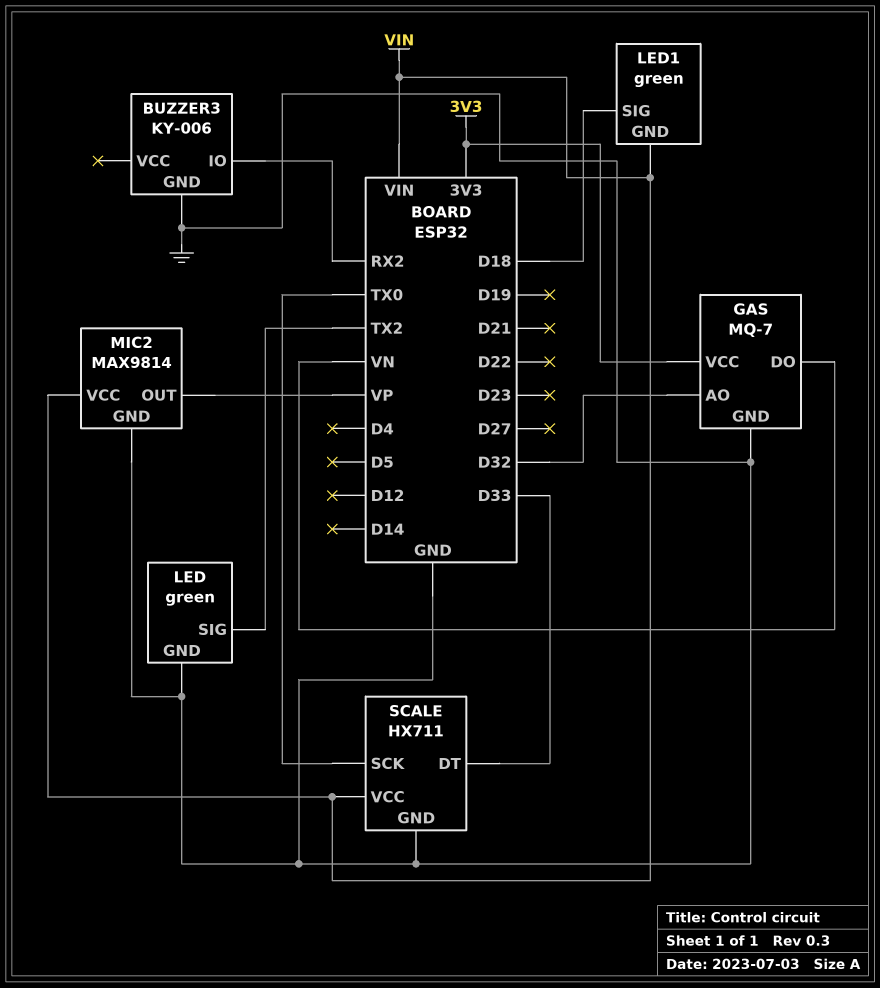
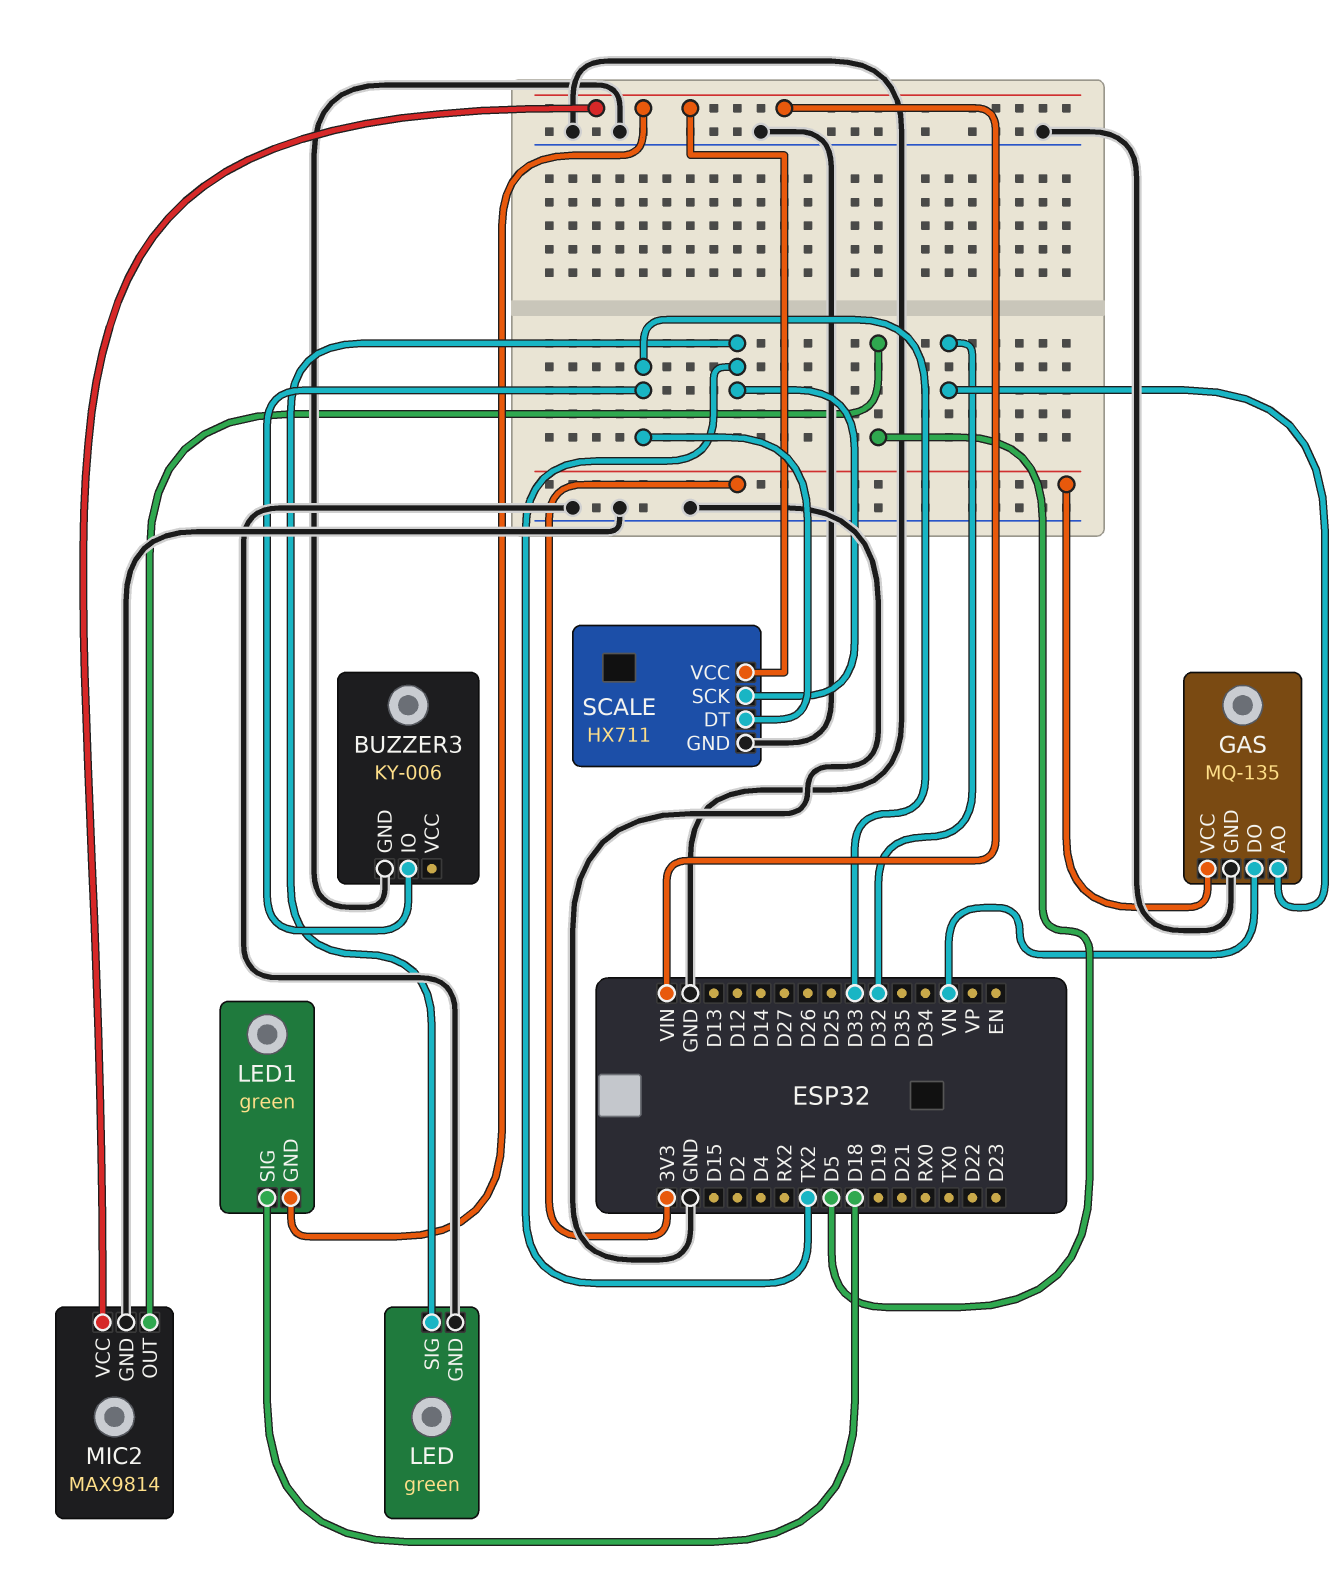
BUZZER3 pin IO: RX2 -> D33
GAS: MQ-7 -> MQ-135
MIC2 pin OUT: VP -> D5
SCALE pin SCK: TX0 -> TX2

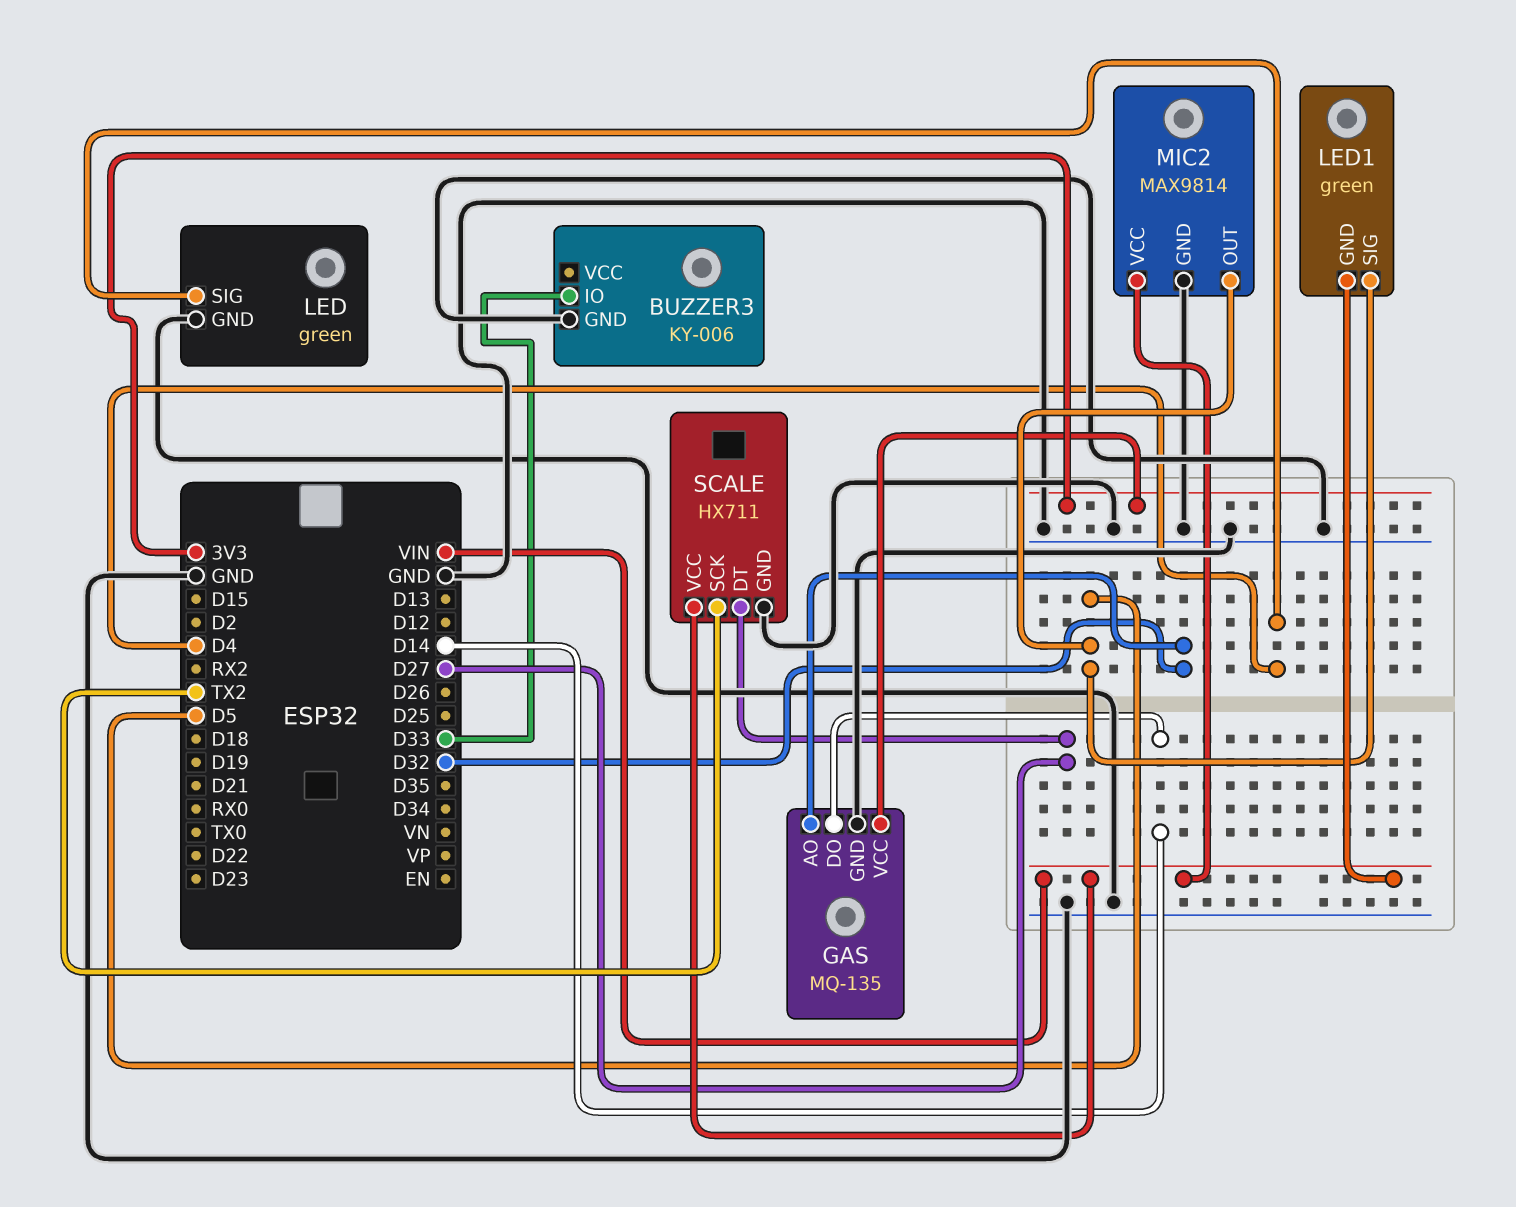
GAS pin DO: VN -> D14
LED pin SIG: TX2 -> D4
LED1 pin SIG: D18 -> D5
SCALE pin DT: D33 -> D27

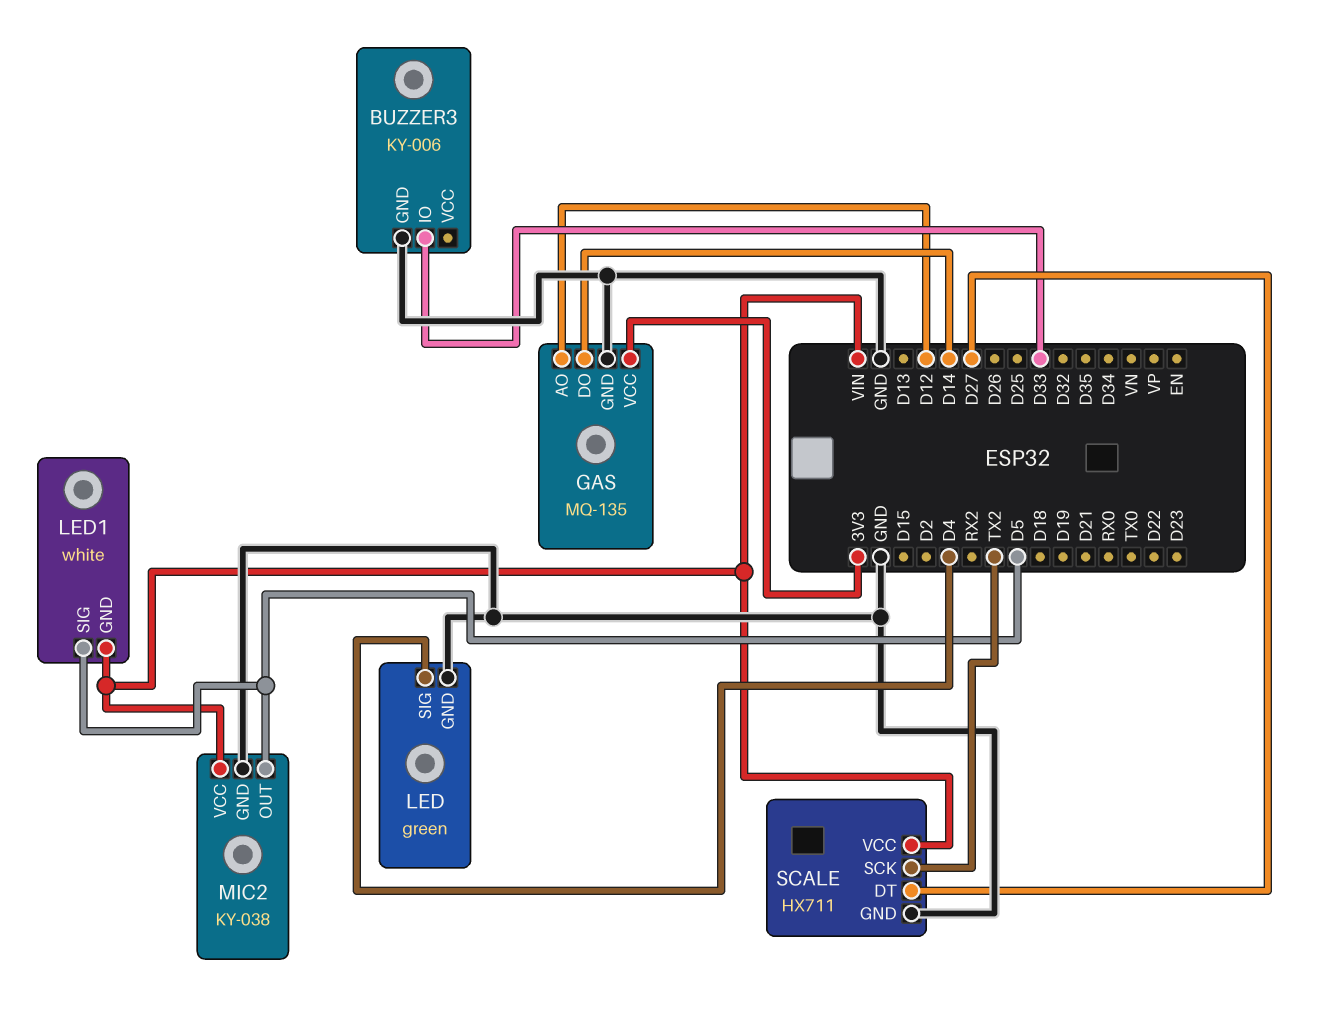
GAS pin AO: D32 -> D12
LED1: green -> white
MIC2: MAX9814 -> KY-038

